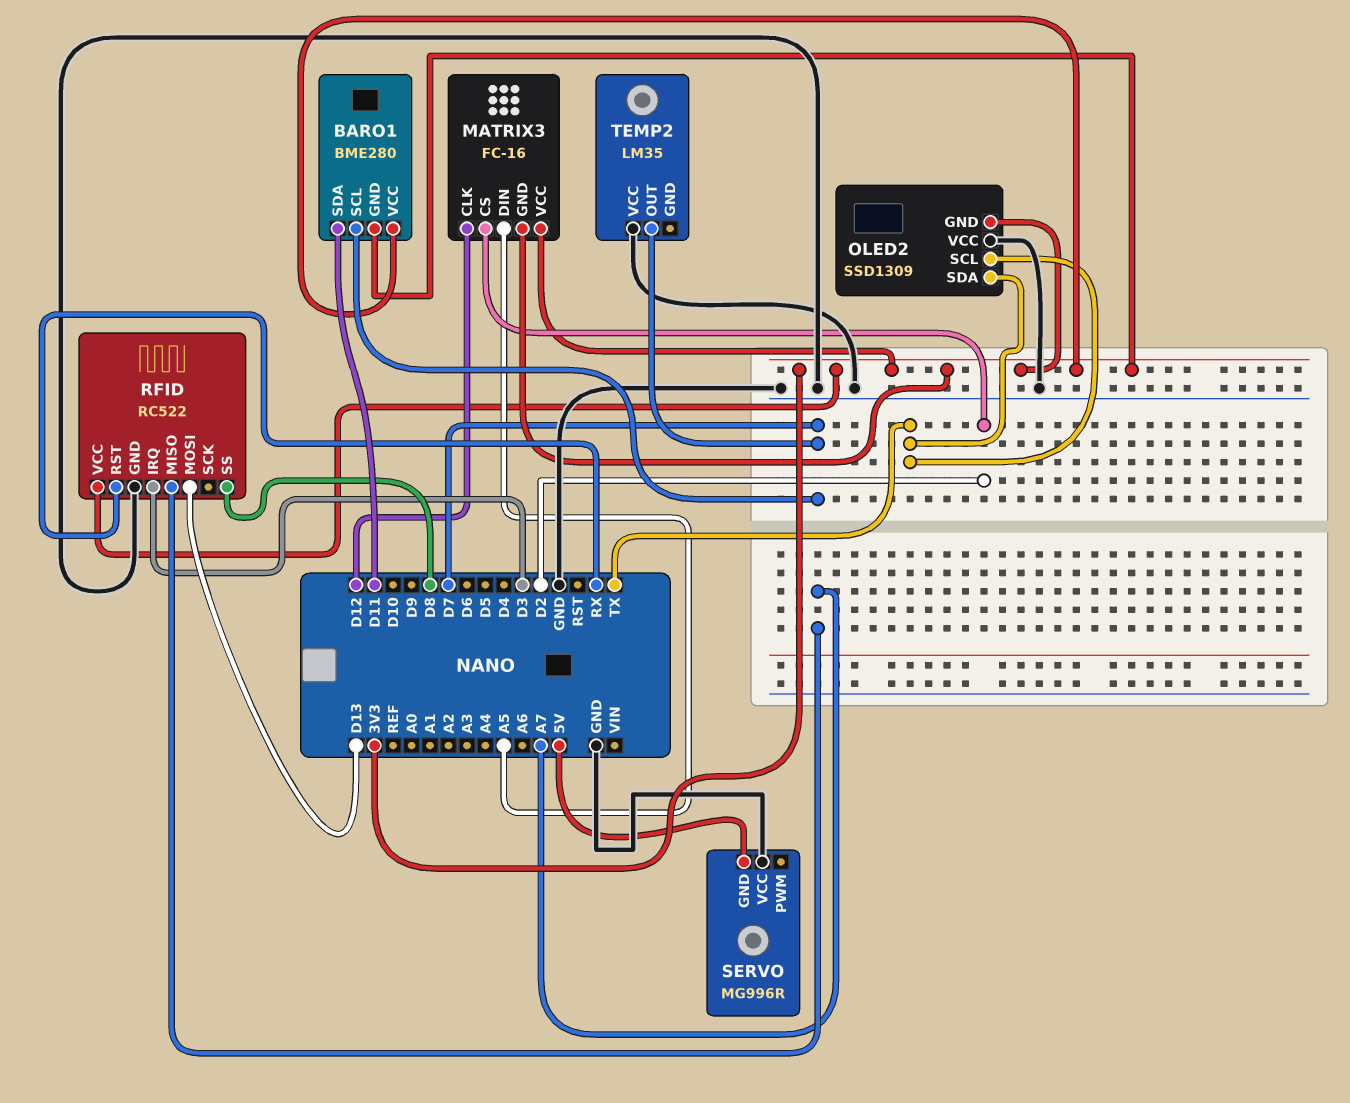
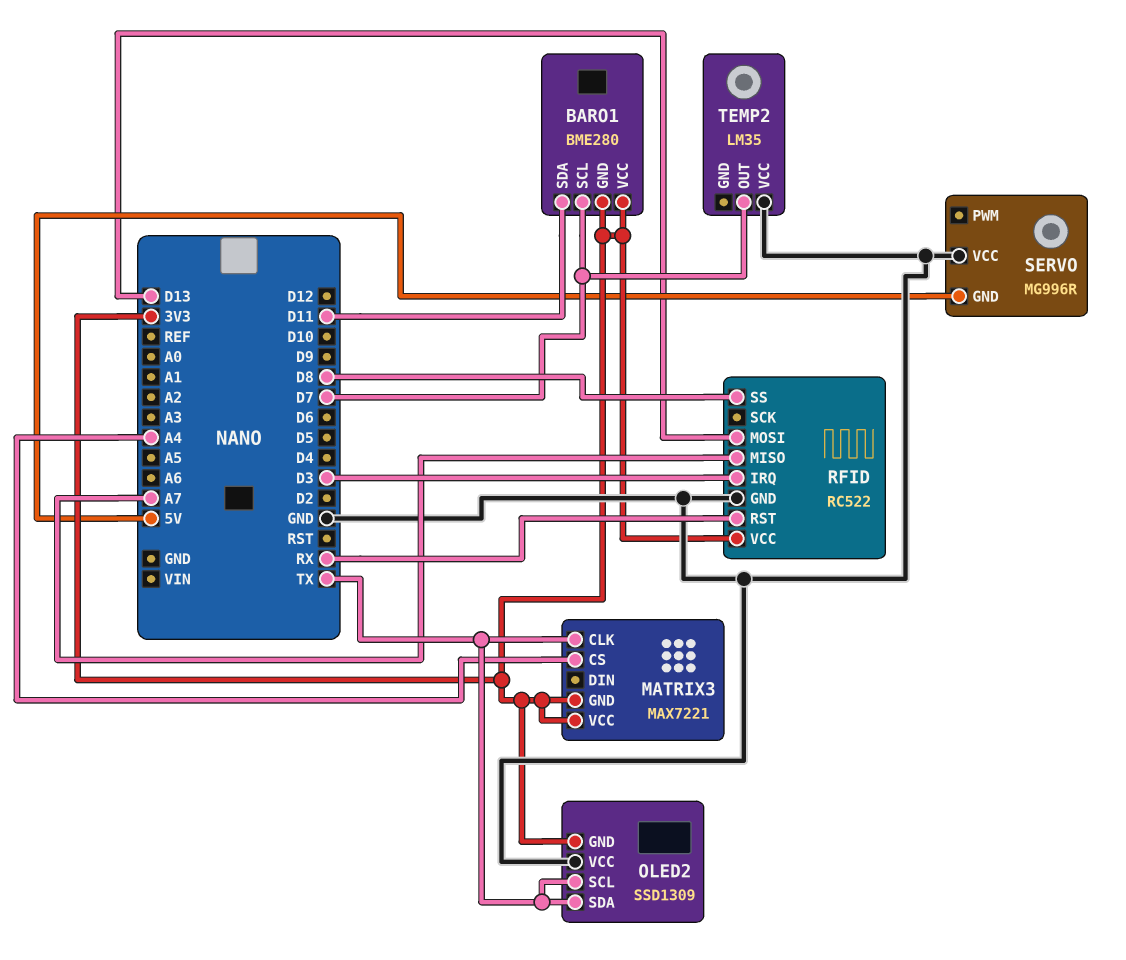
MATRIX3: FC-16 -> MAX7221
MATRIX3 pin CLK: D12 -> TX
MATRIX3 pin CS: D2 -> A4
MATRIX3 pin DIN: A5 -> none

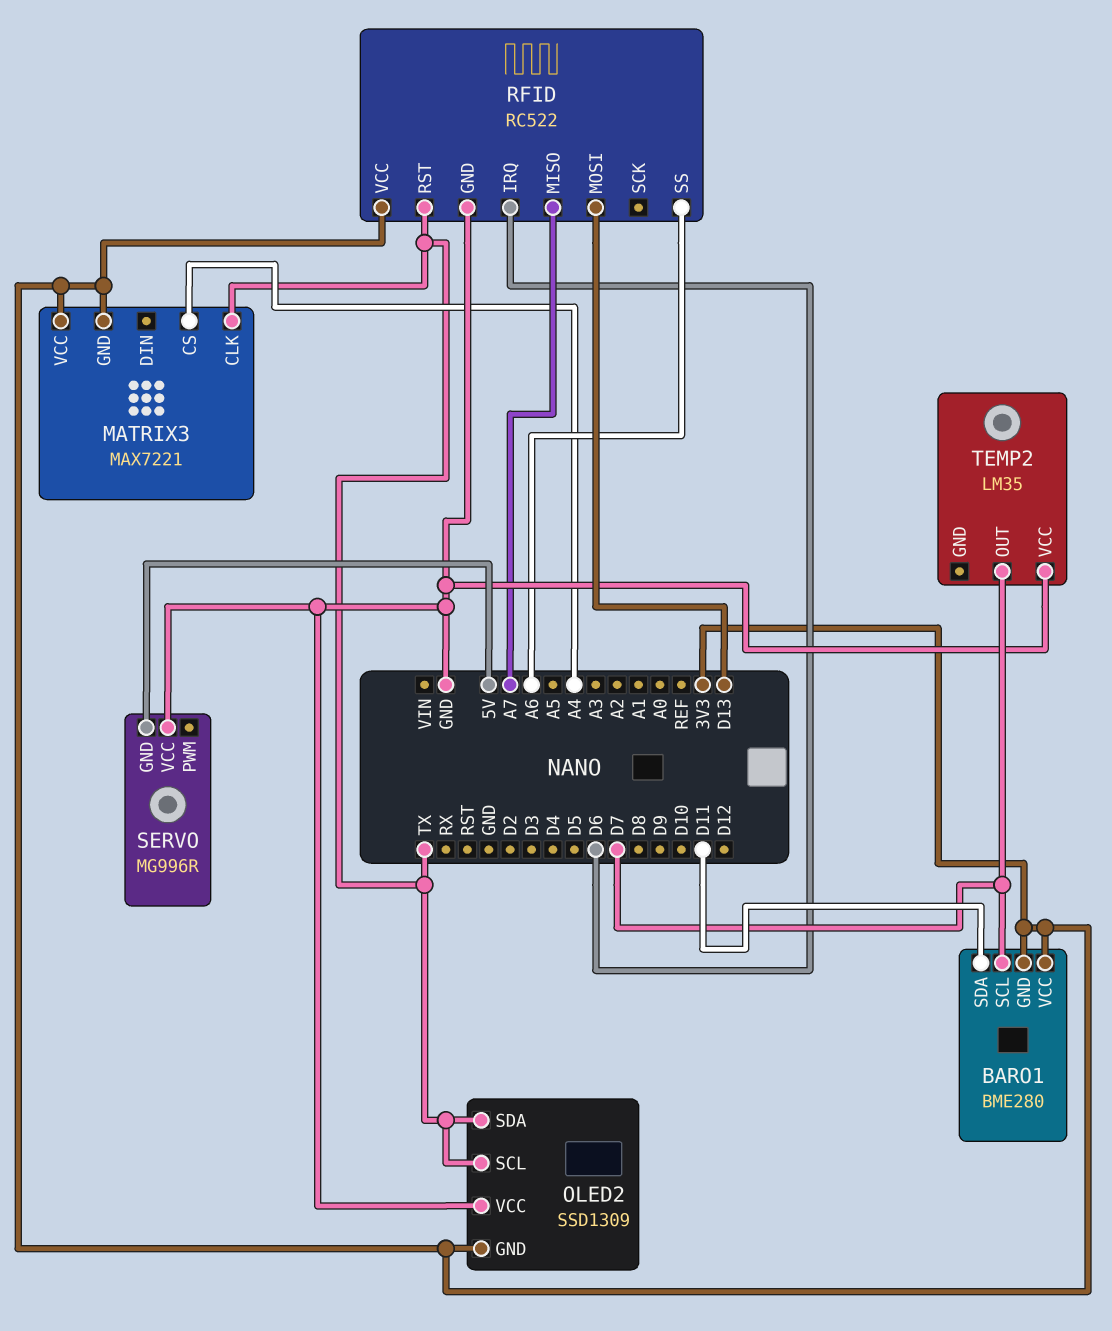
RFID pin IRQ: D3 -> D6
RFID pin RST: RX -> TX
RFID pin SS: D8 -> A6

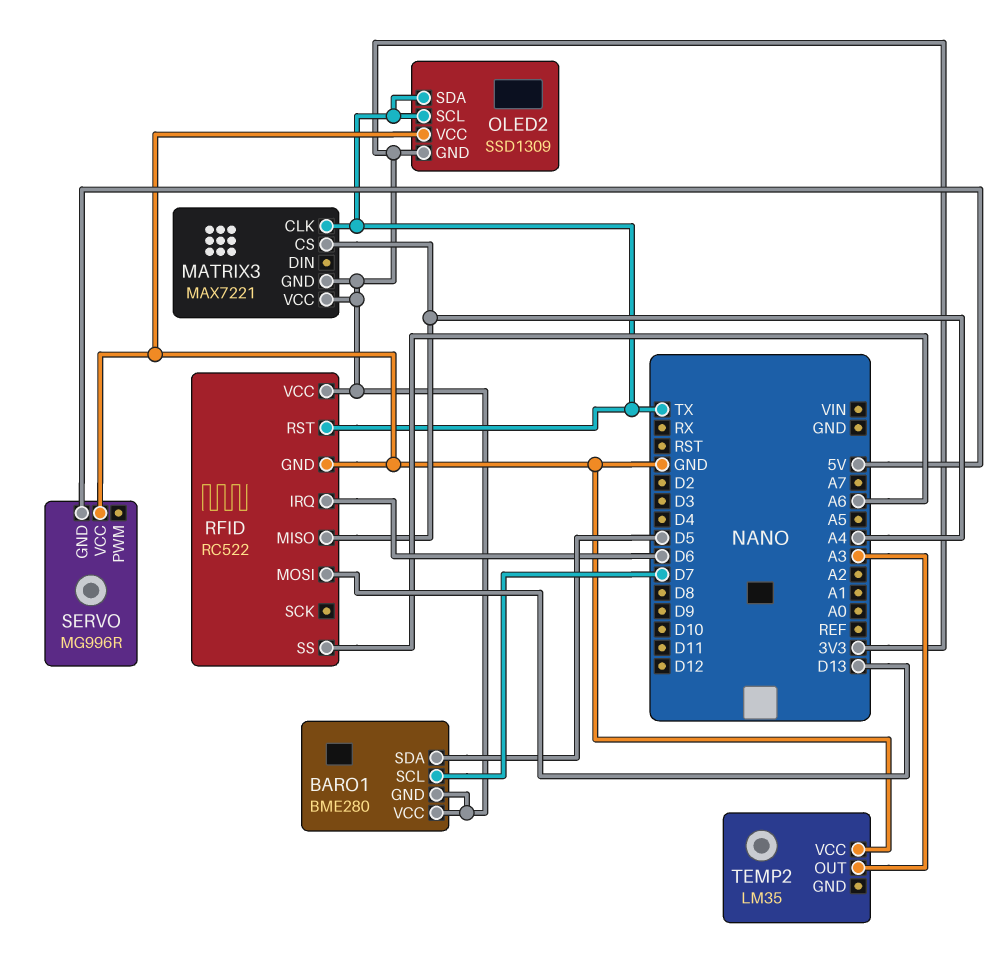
BARO1 pin SDA: D11 -> D5
RFID pin MISO: A7 -> A4
TEMP2 pin OUT: D7 -> A3

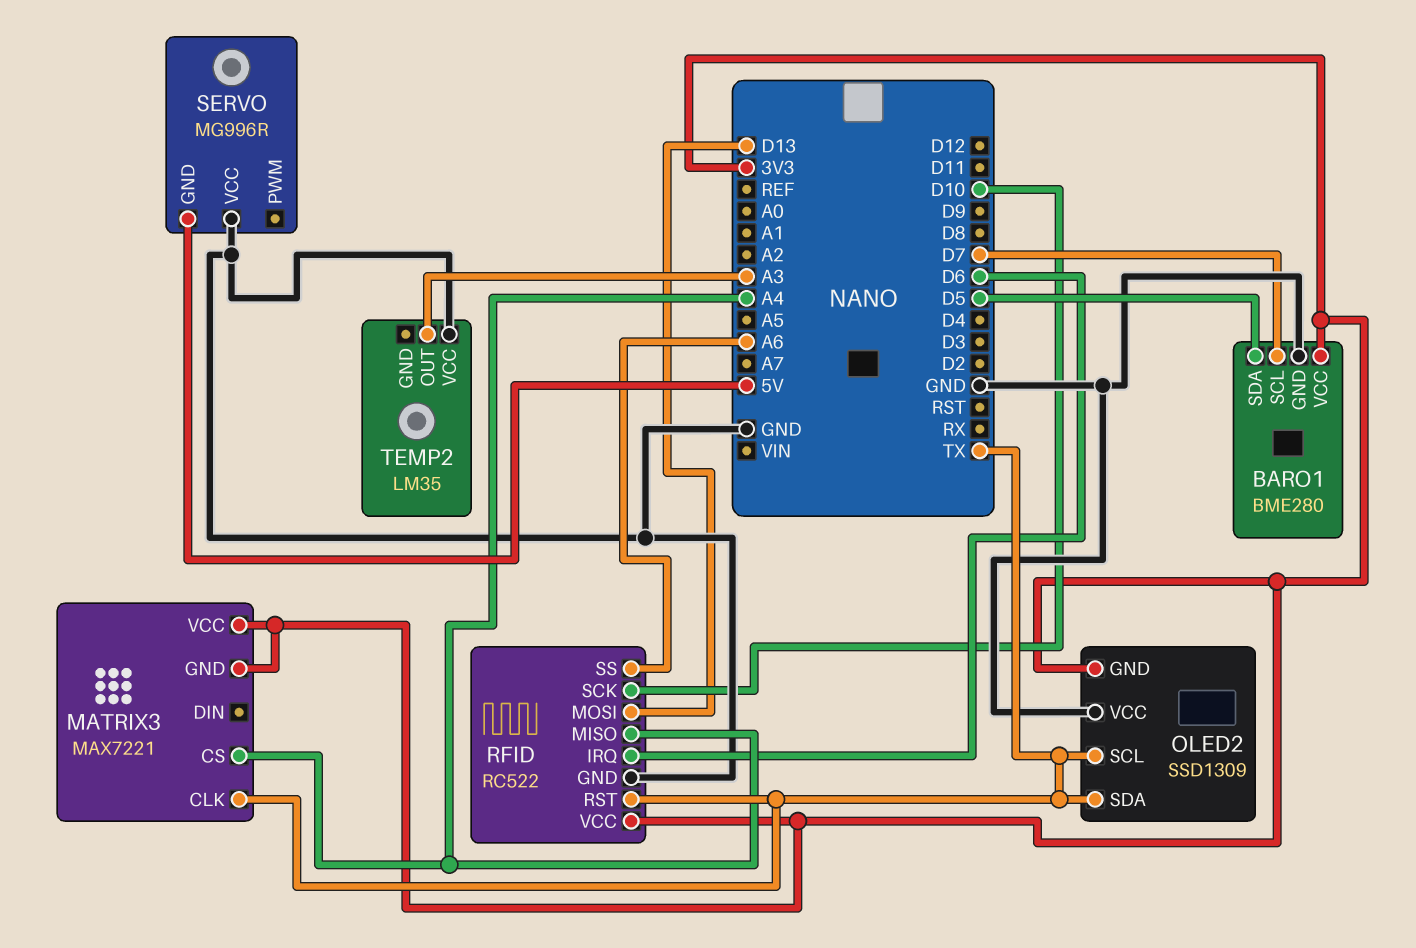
BARO1 pin GND: 3V3 -> GND
RFID pin SCK: none -> D10

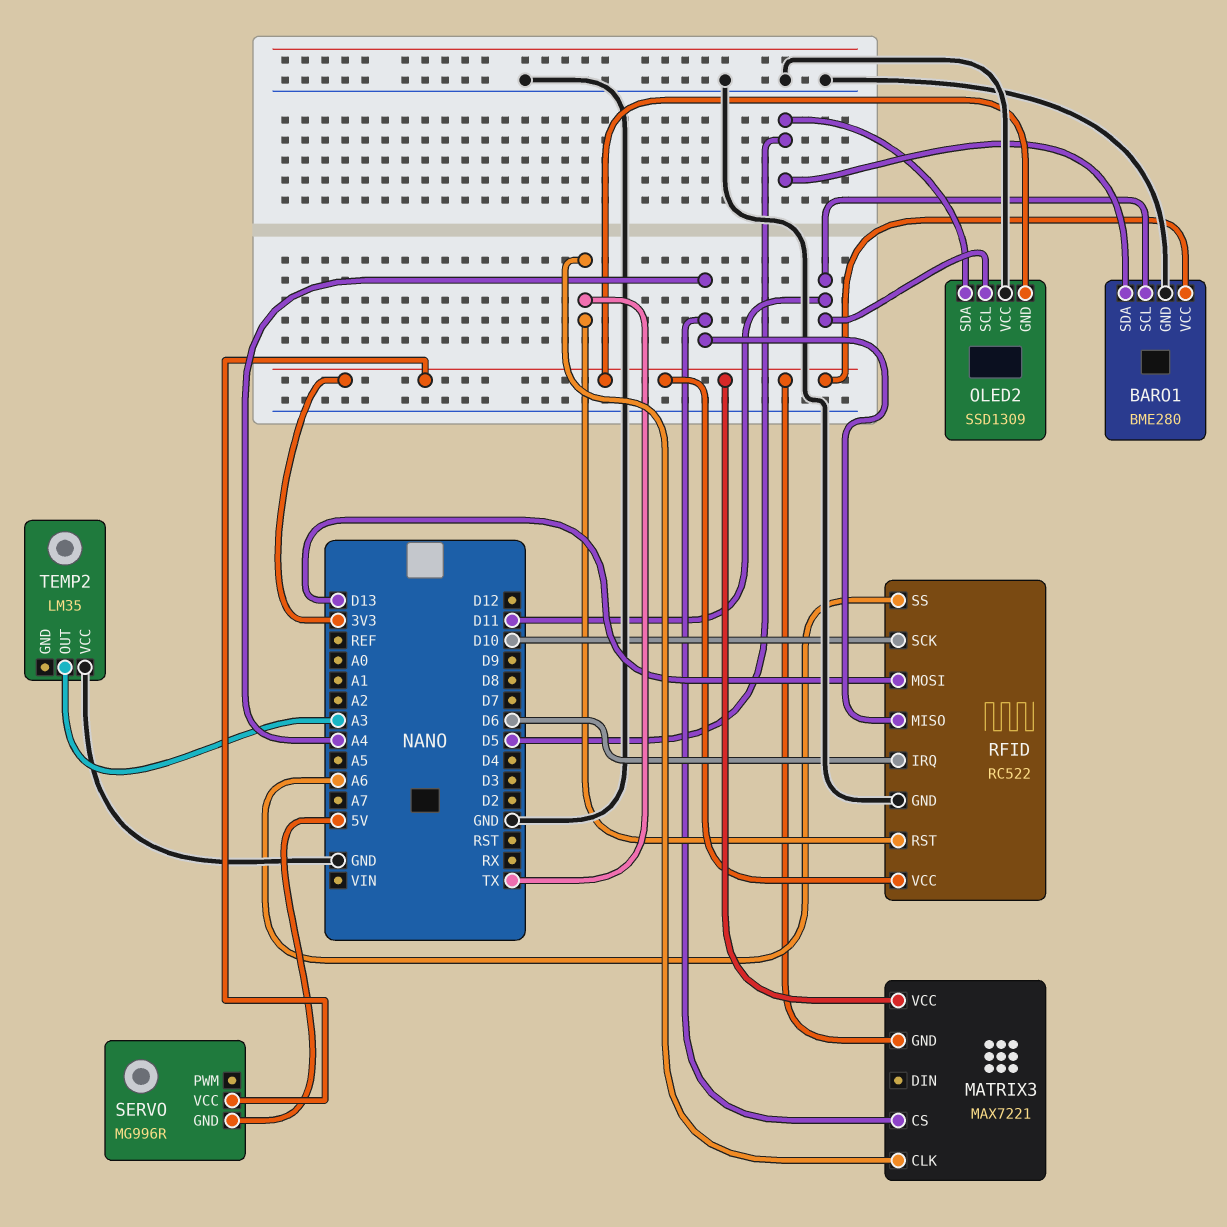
BARO1 pin SCL: D7 -> D11
OLED2 pin SCL: TX -> D11
OLED2 pin SDA: TX -> D5
SERVO pin VCC: GND -> 3V3

